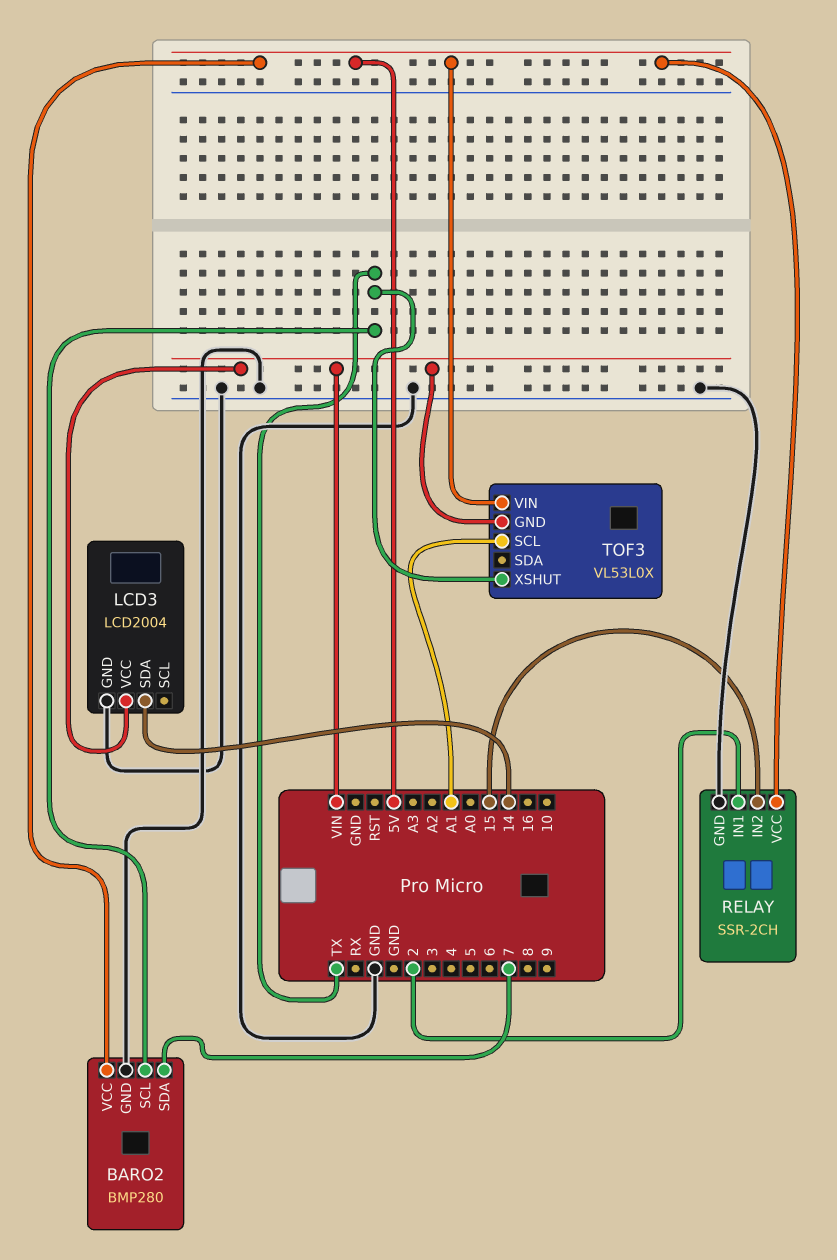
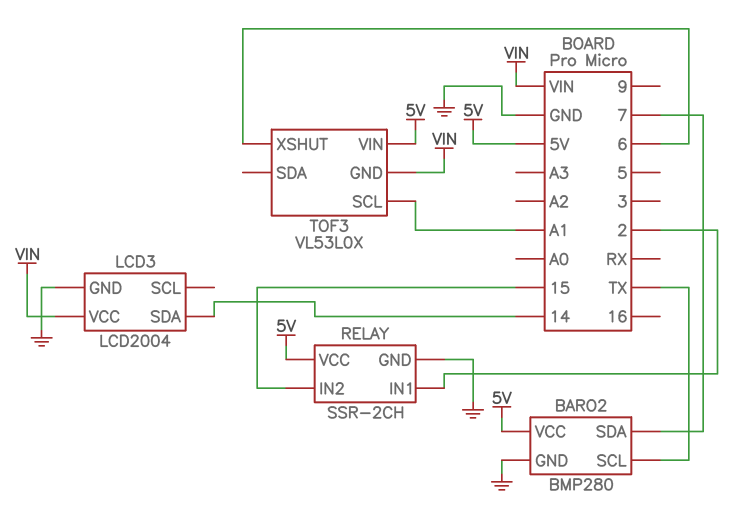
TOF3 pin XSHUT: TX -> 6

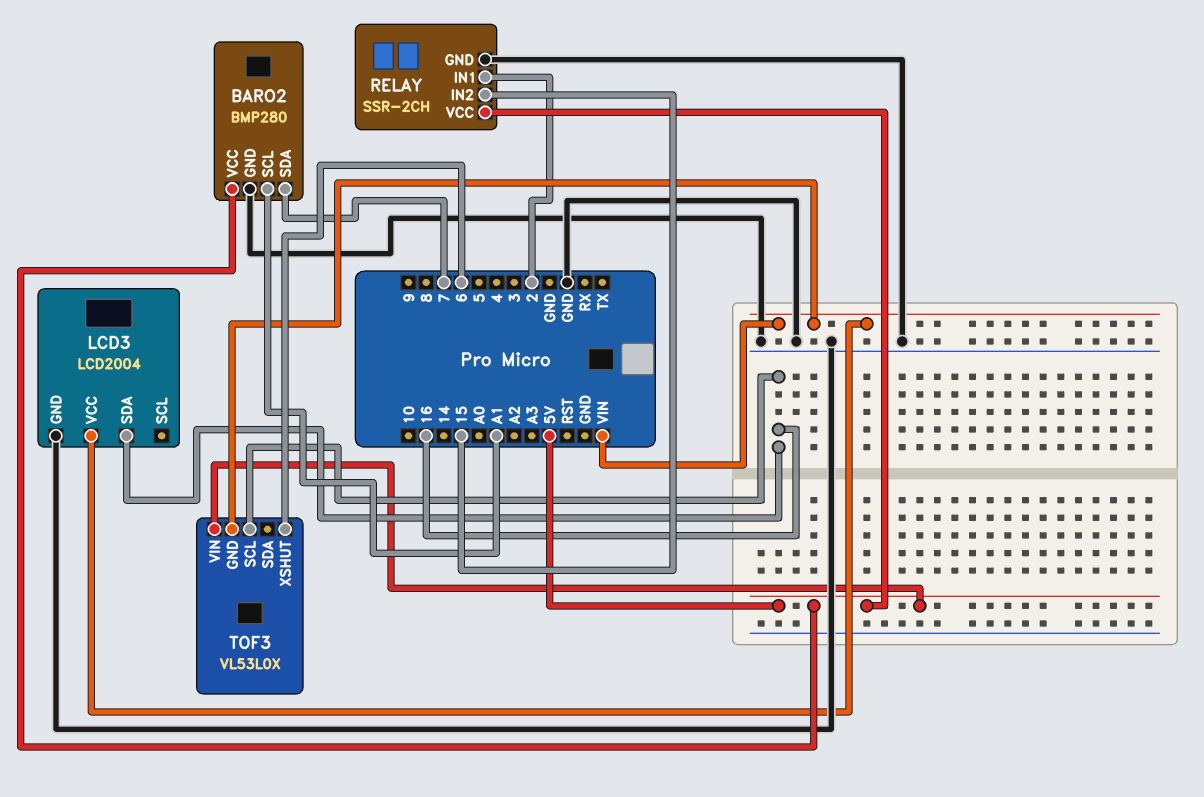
BARO2 pin SCL: TX -> A1
LCD3 pin SDA: 14 -> 16
TOF3 pin SCL: A1 -> 16

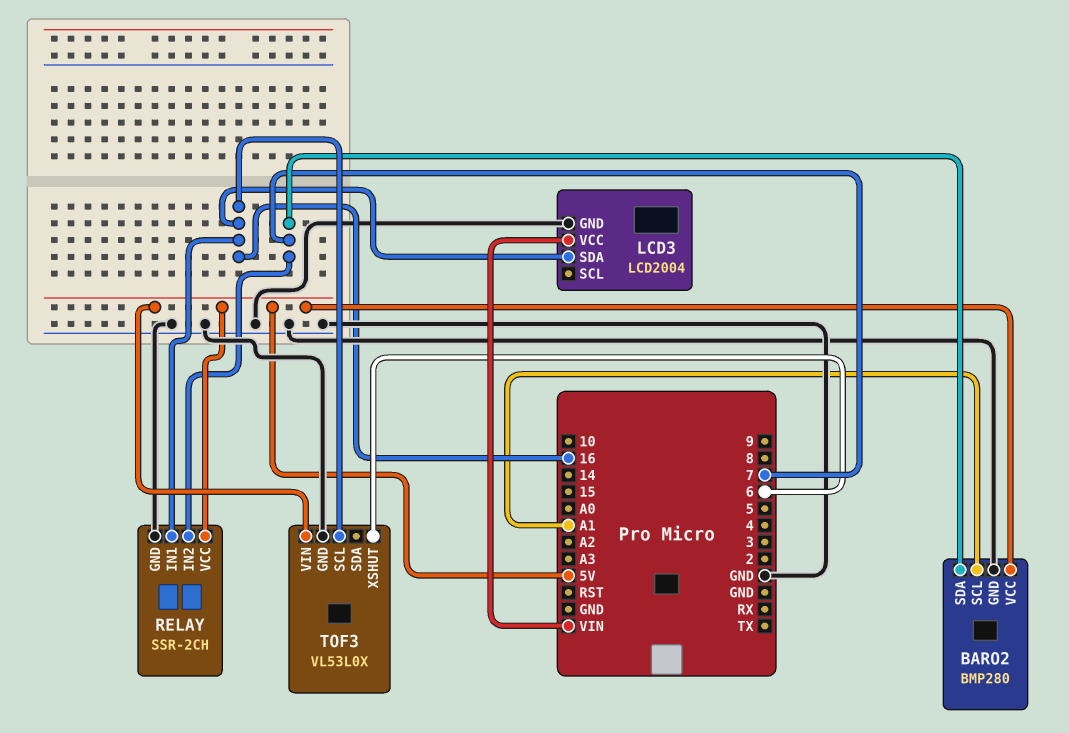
RELAY pin IN1: 2 -> 16
RELAY pin IN2: 15 -> 7
TOF3 pin GND: VIN -> GND

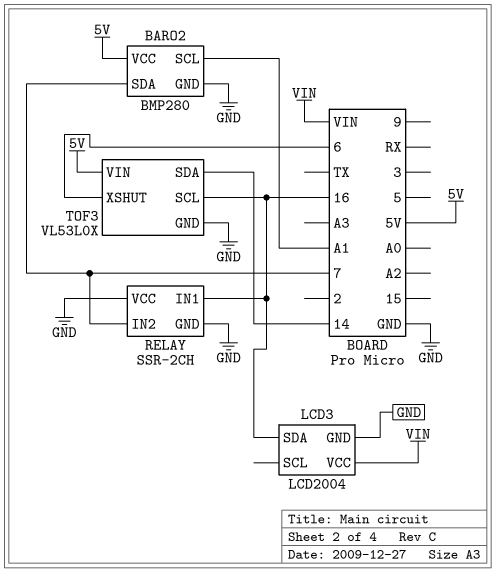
RELAY pin VCC: 5V -> GND
TOF3 pin SDA: none -> 14

